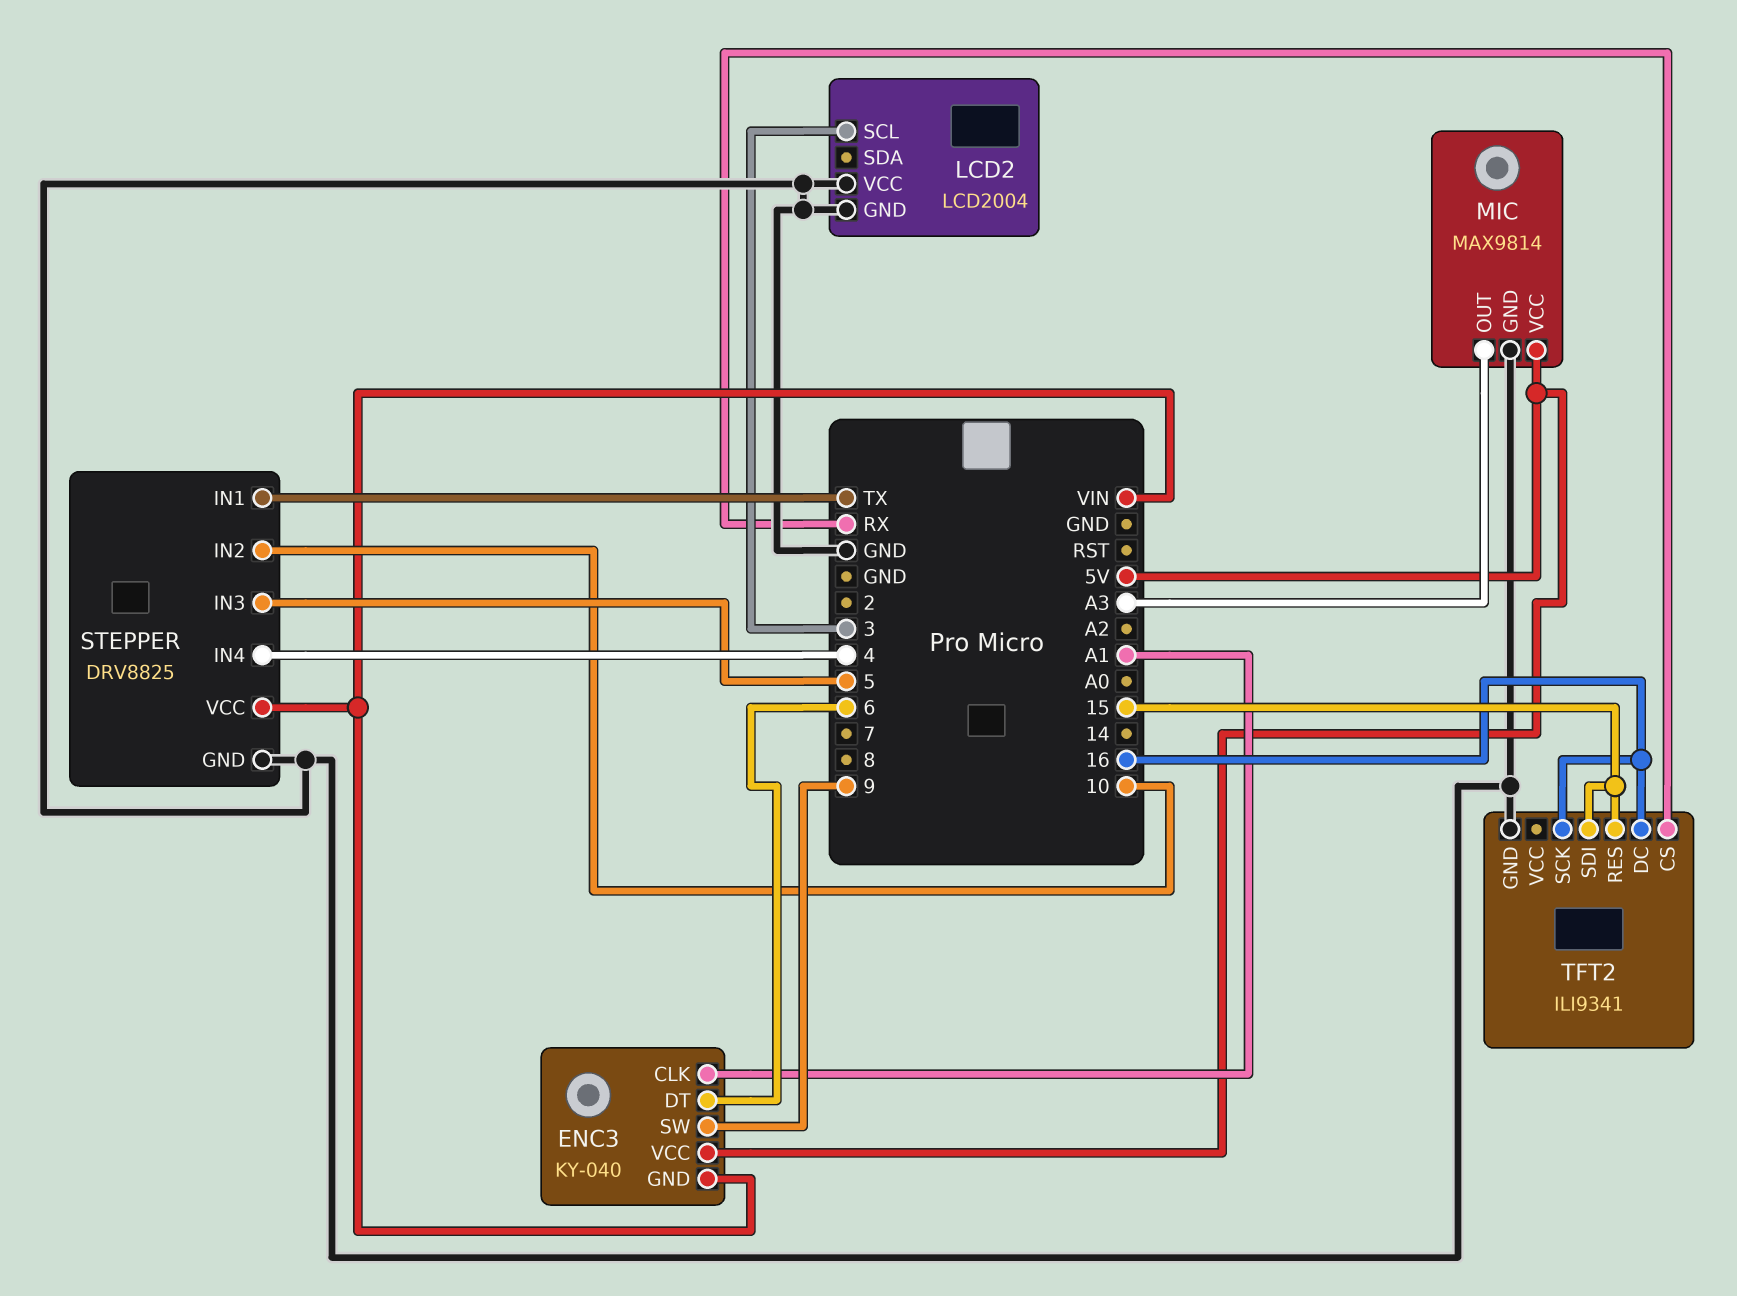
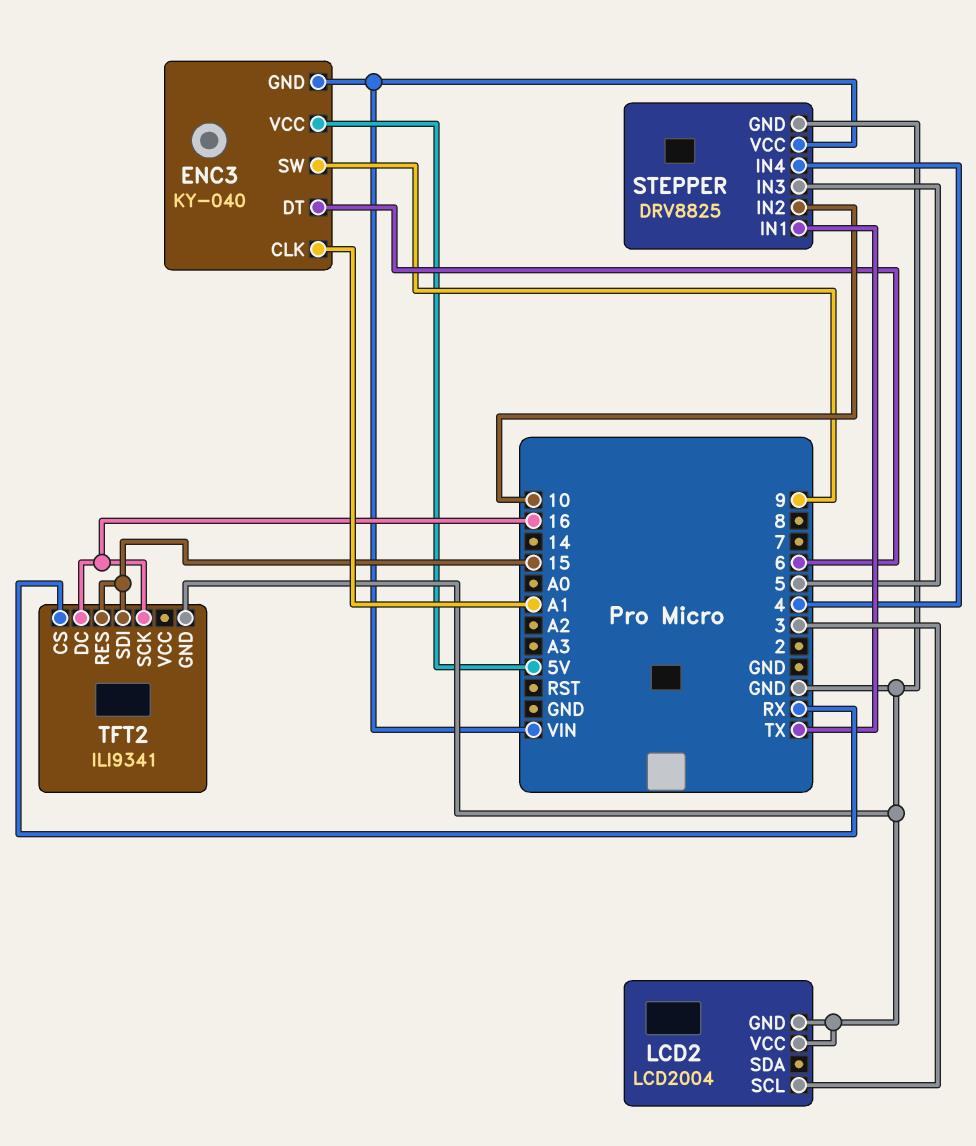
MIC: MAX9814 -> none
MIC pin GND: GND -> none
MIC pin OUT: A3 -> none
MIC pin VCC: 5V -> none

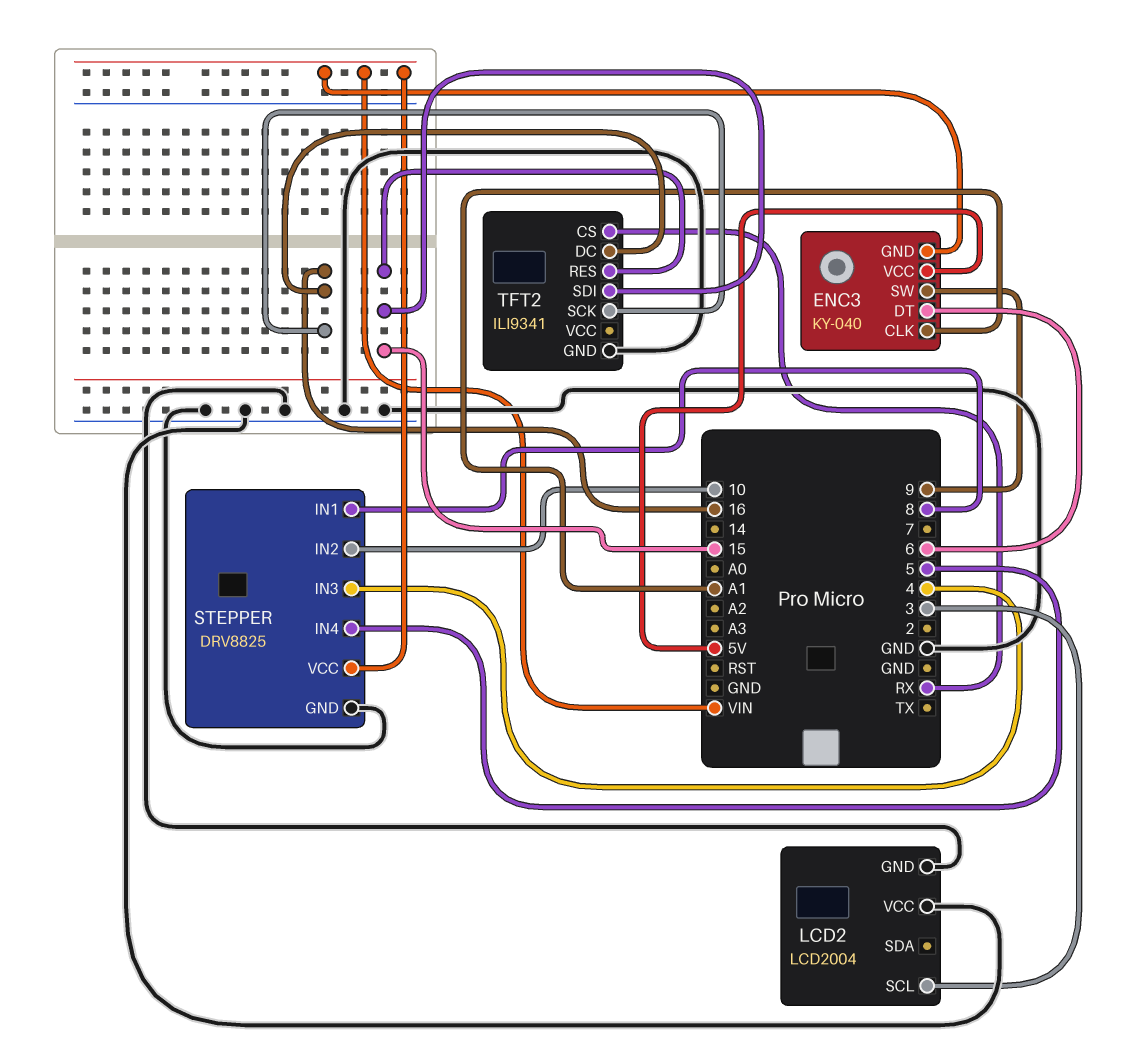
STEPPER pin IN1: TX -> 8
STEPPER pin IN3: 5 -> 4
STEPPER pin IN4: 4 -> 5

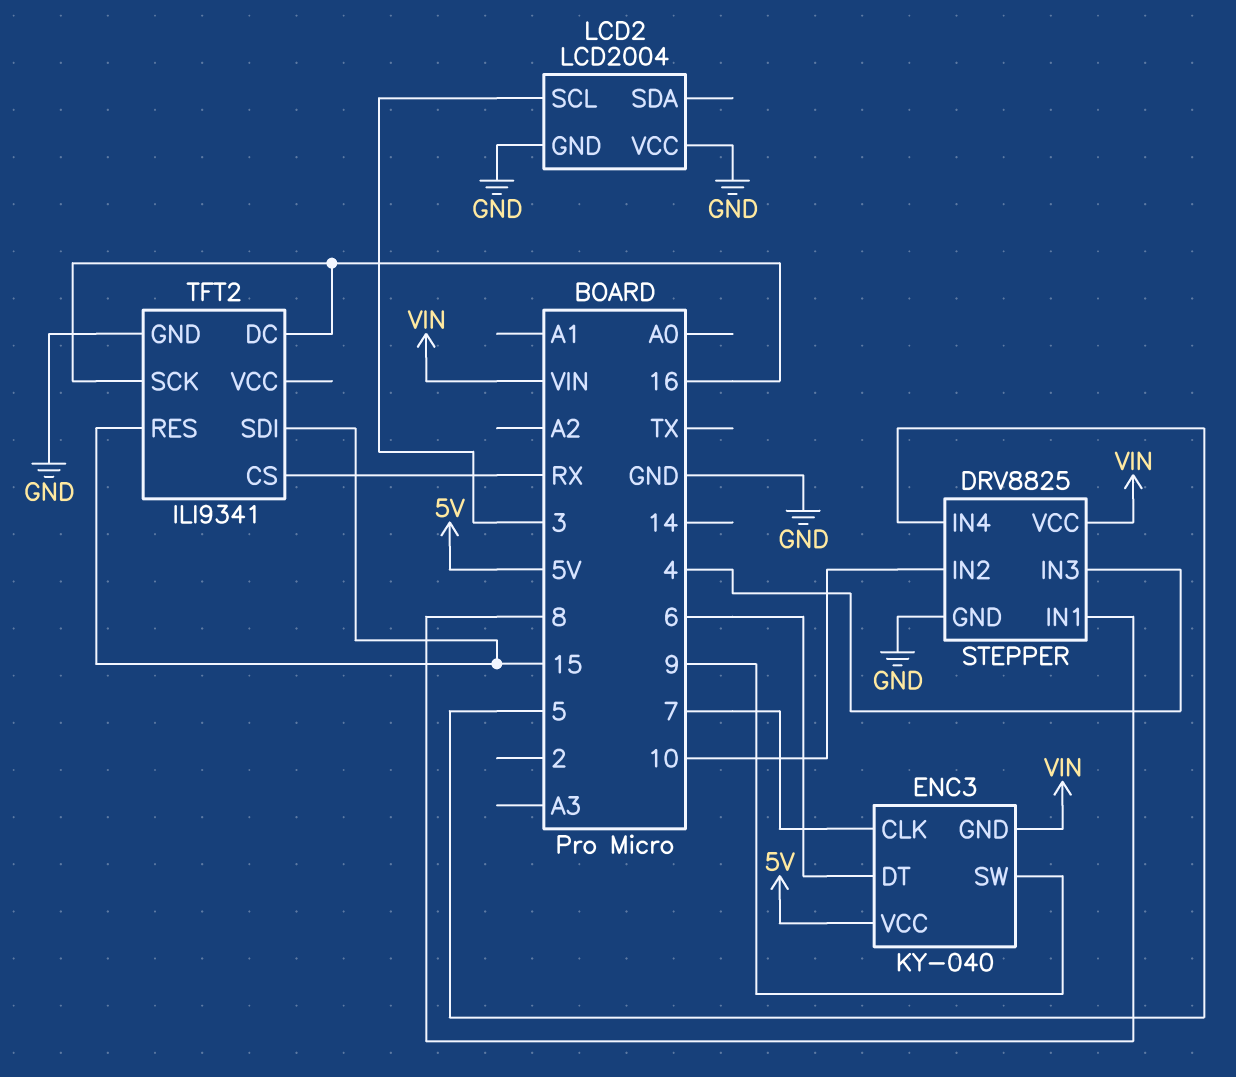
ENC3 pin CLK: A1 -> 7

